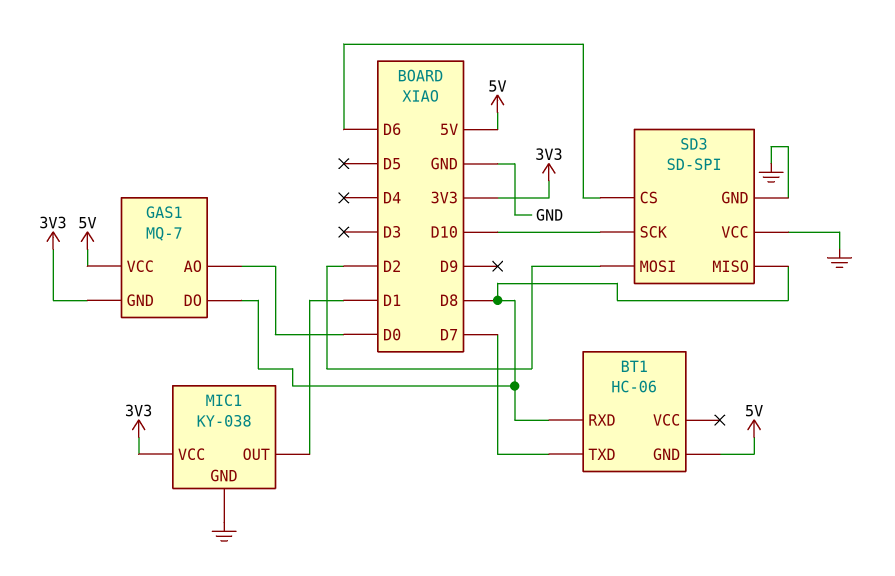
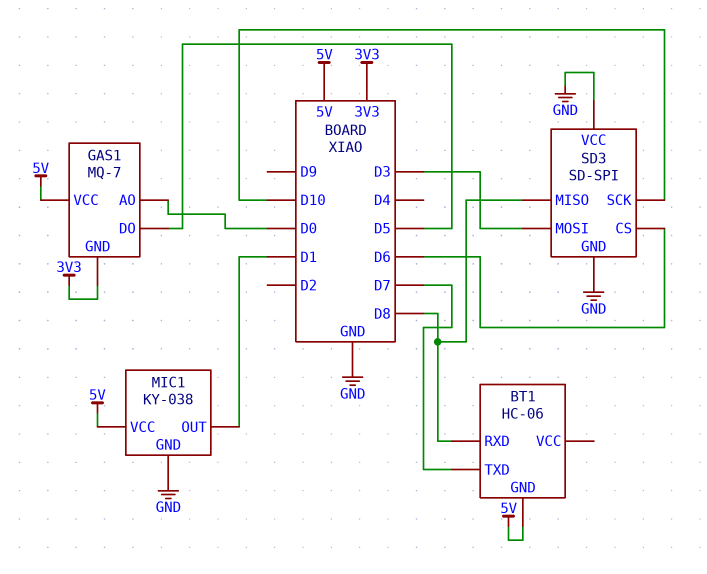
GAS1 pin DO: D8 -> D5
MIC1 pin VCC: 3V3 -> 5V
SD3 pin MOSI: D2 -> D3

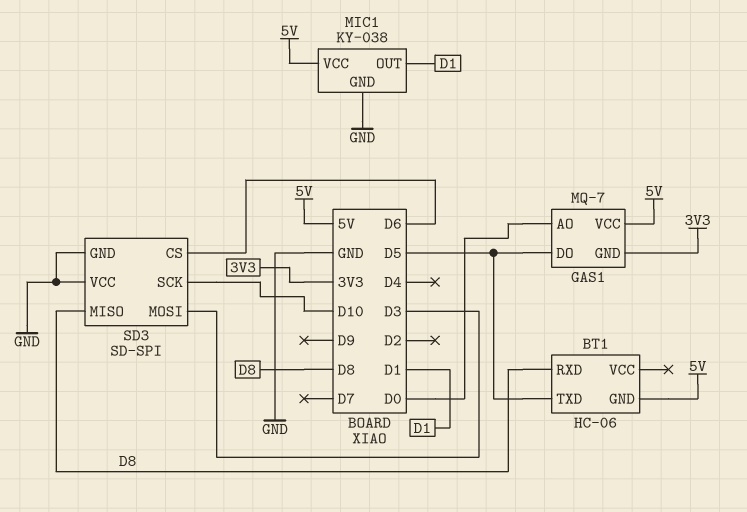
BT1 pin TXD: D7 -> D5

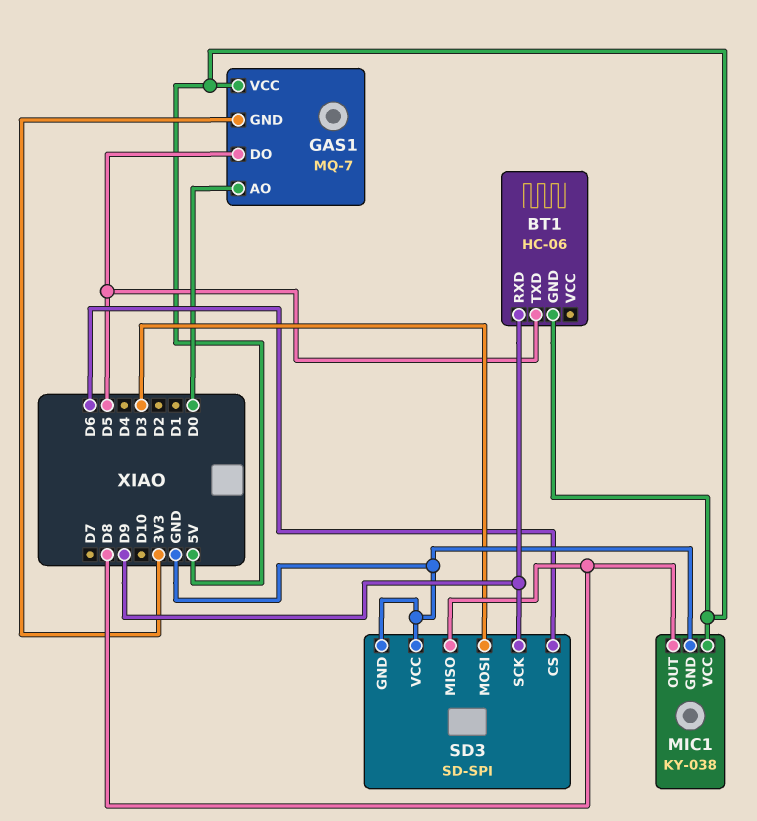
BT1 pin RXD: D8 -> D9
MIC1 pin OUT: D1 -> D8
SD3 pin SCK: D10 -> D9

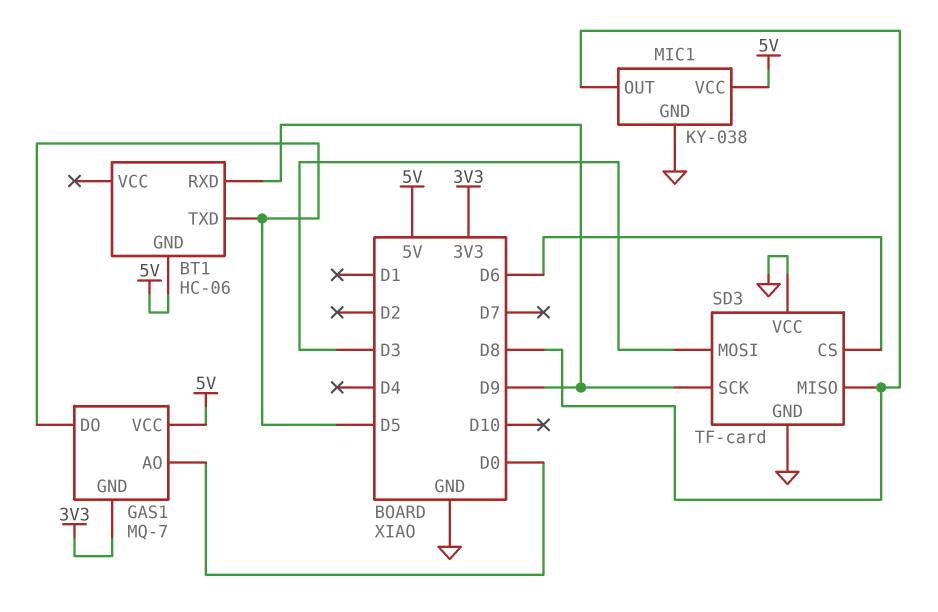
SD3: SD-SPI -> TF-card

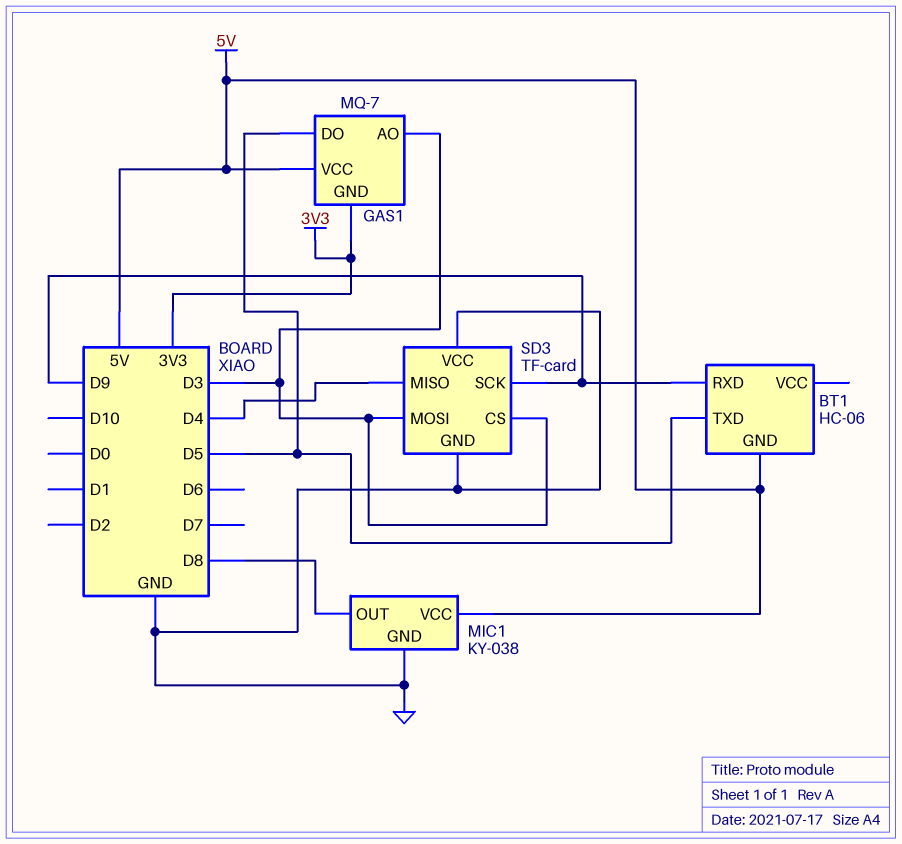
GAS1 pin AO: D0 -> D3
SD3 pin CS: D6 -> D3
SD3 pin MISO: D8 -> D4

